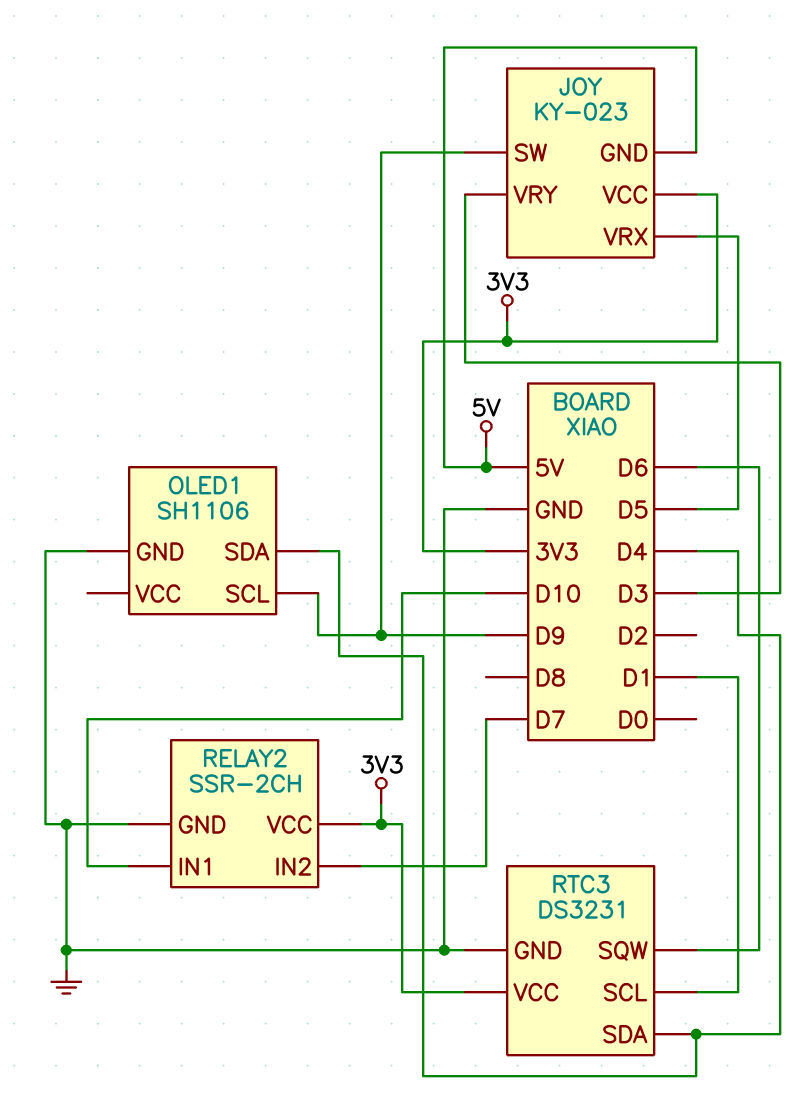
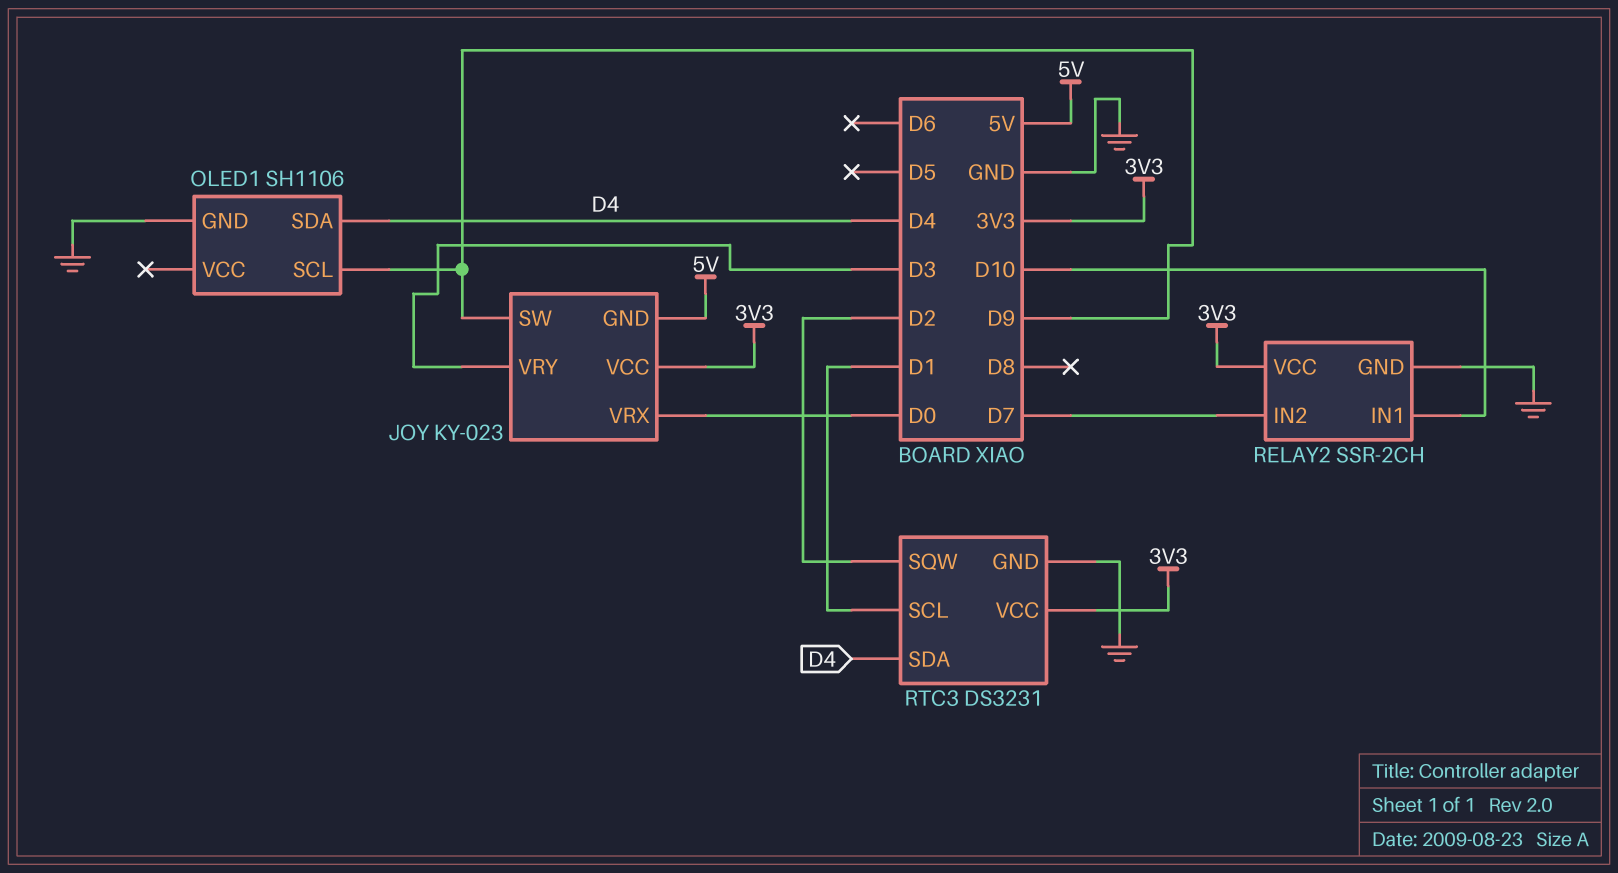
JOY pin VRX: D5 -> D0
RTC3 pin SQW: D6 -> D2

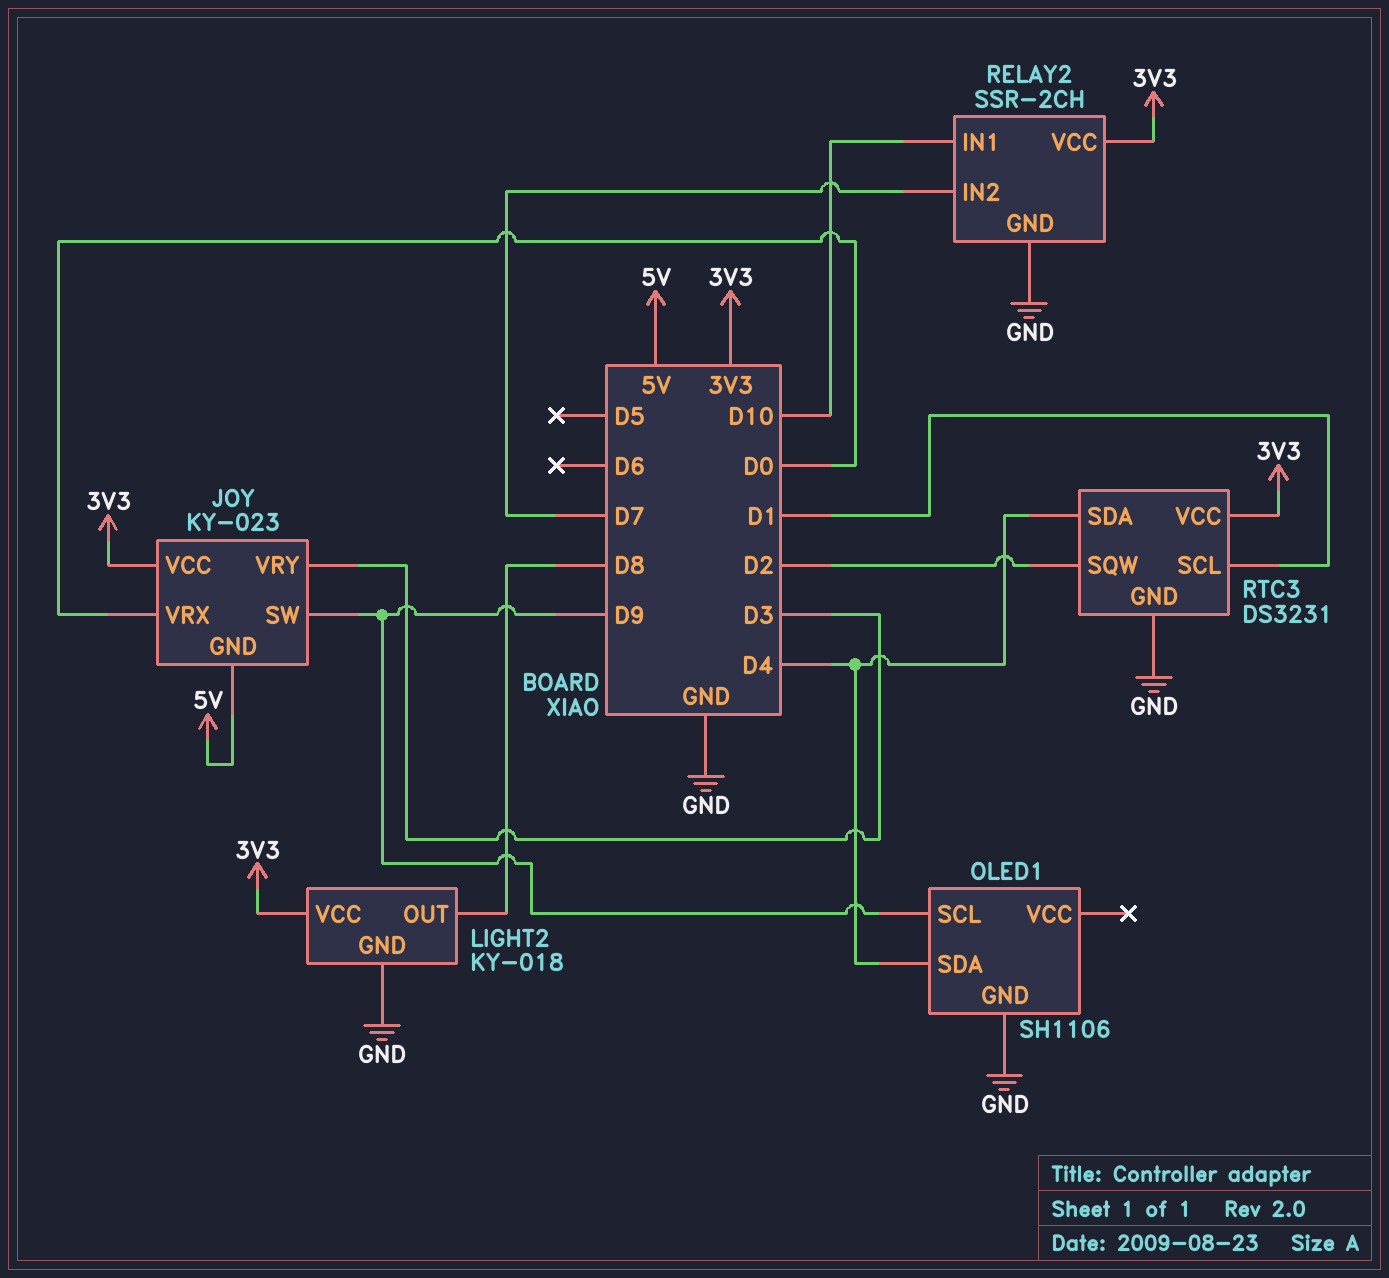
LIGHT2: none -> KY-018
LIGHT2 pin GND: none -> GND
LIGHT2 pin OUT: none -> D8
LIGHT2 pin VCC: none -> 3V3

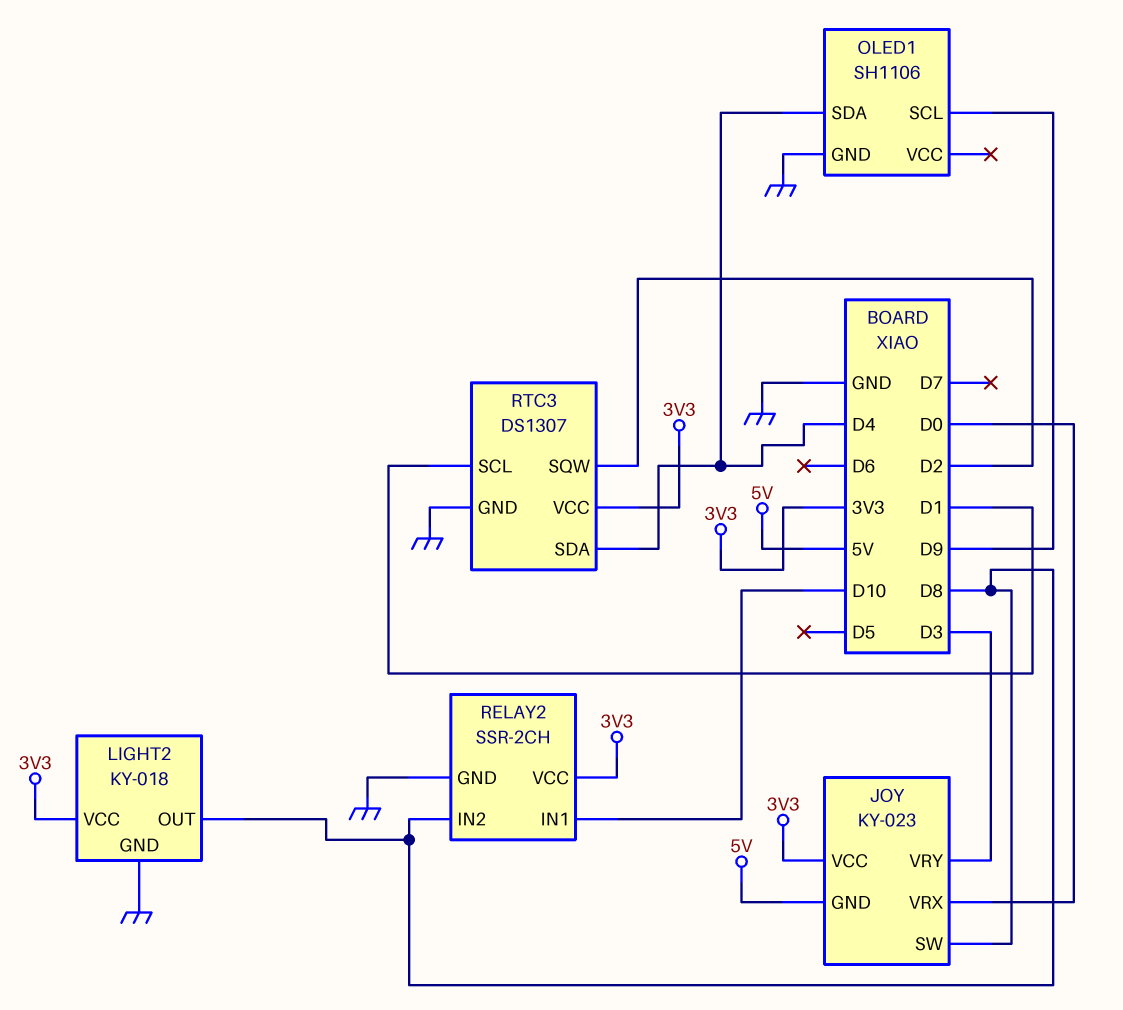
JOY pin SW: D9 -> D8
RELAY2 pin IN2: D7 -> D8
RTC3: DS3231 -> DS1307

